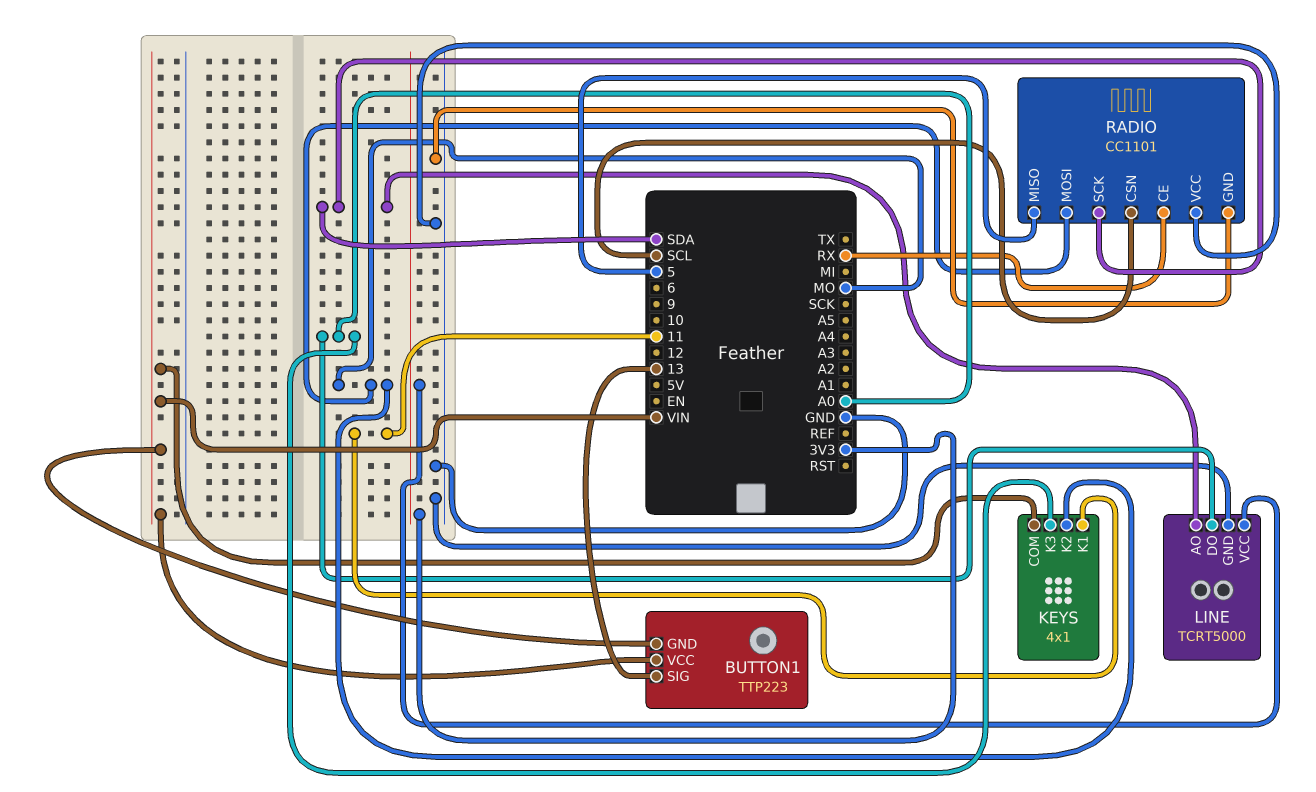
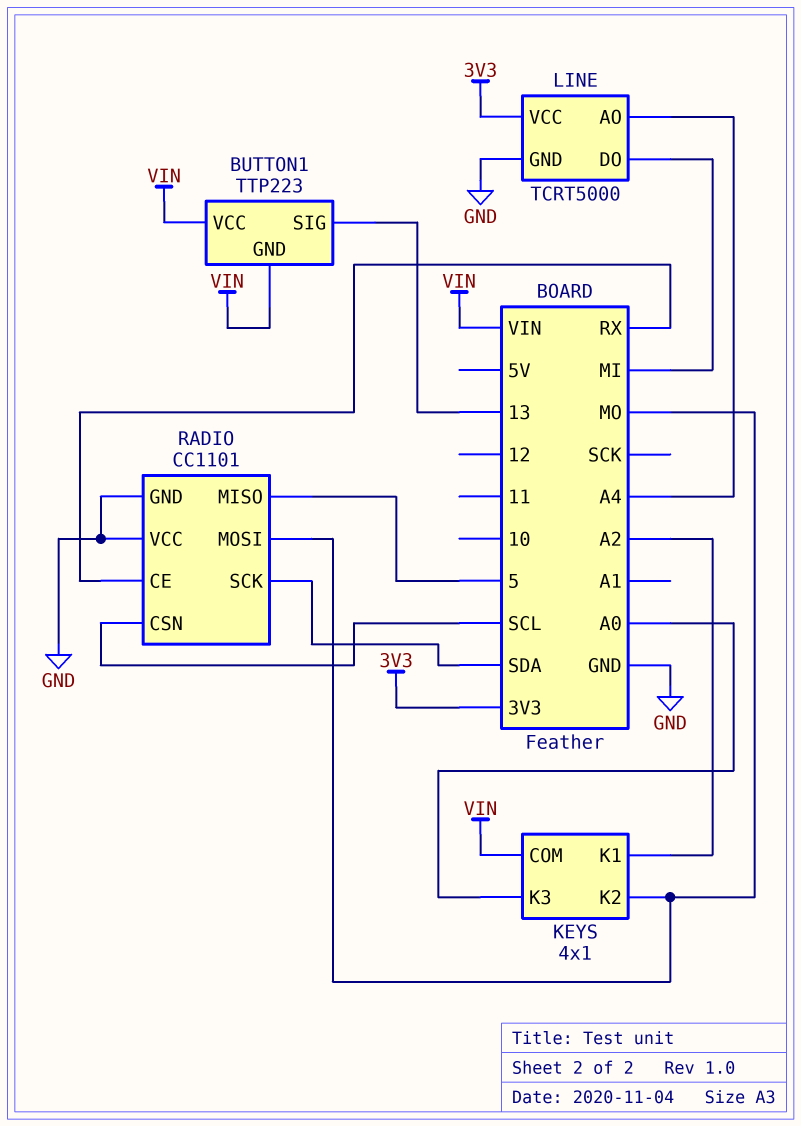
KEYS pin K1: 11 -> A2
LINE pin AO: SDA -> A4
LINE pin DO: A0 -> MI

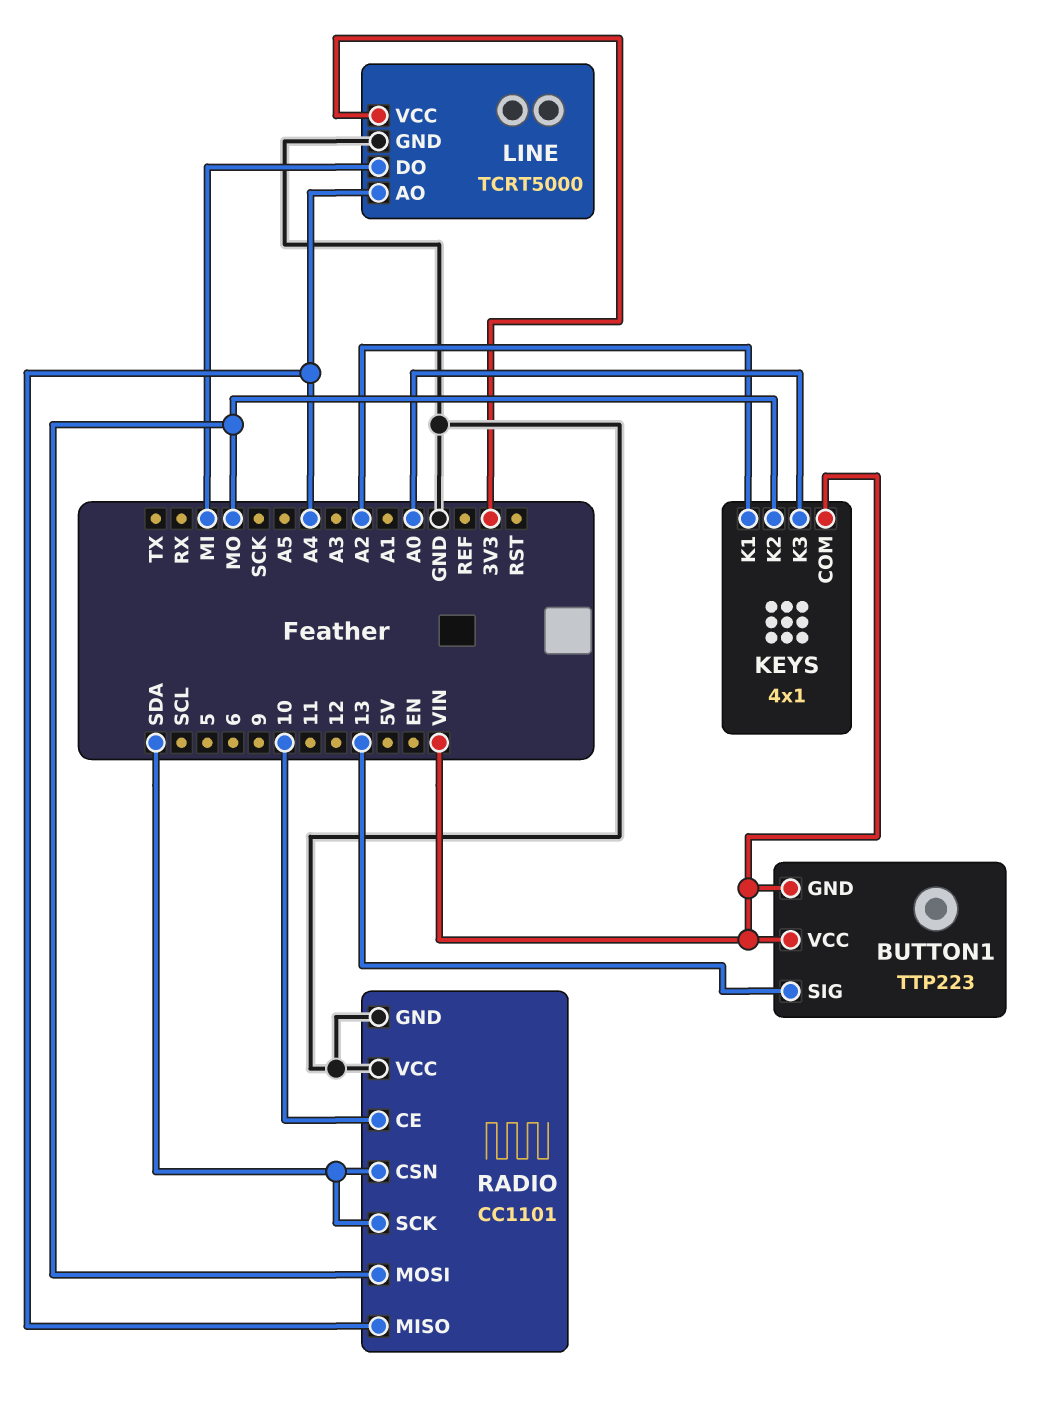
RADIO pin CE: RX -> 10
RADIO pin CSN: SCL -> SDA
RADIO pin MISO: 5 -> A4

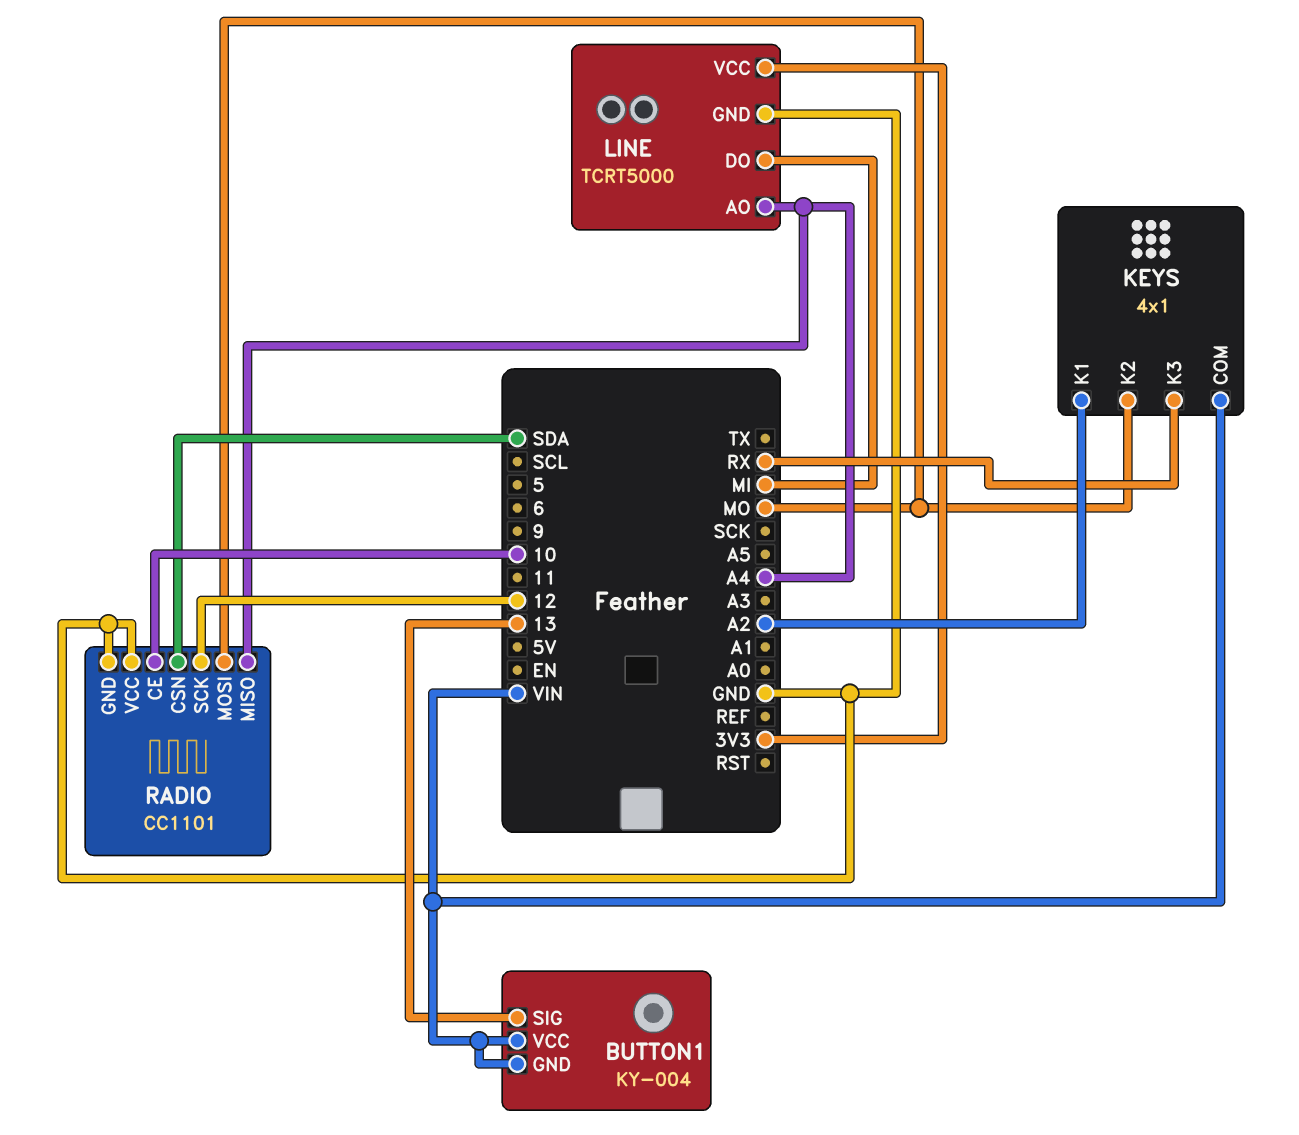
BUTTON1: TTP223 -> KY-004
KEYS pin K3: A0 -> RX
RADIO pin SCK: SDA -> 12

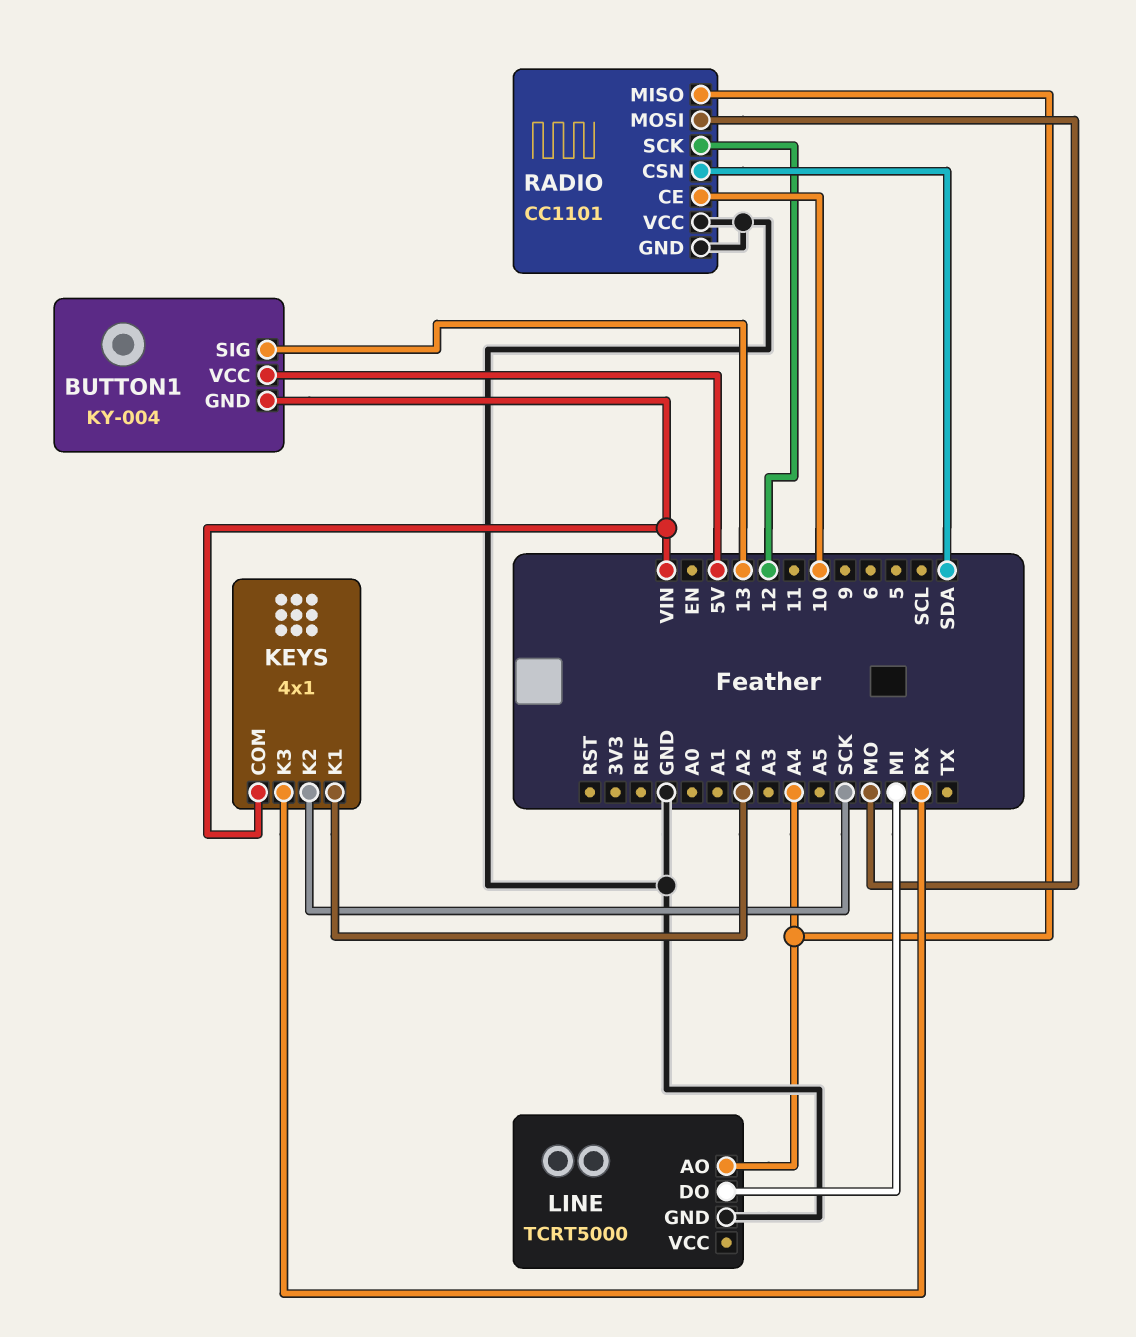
BUTTON1 pin VCC: VIN -> 5V
KEYS pin K2: MO -> SCK
LINE pin VCC: 3V3 -> none

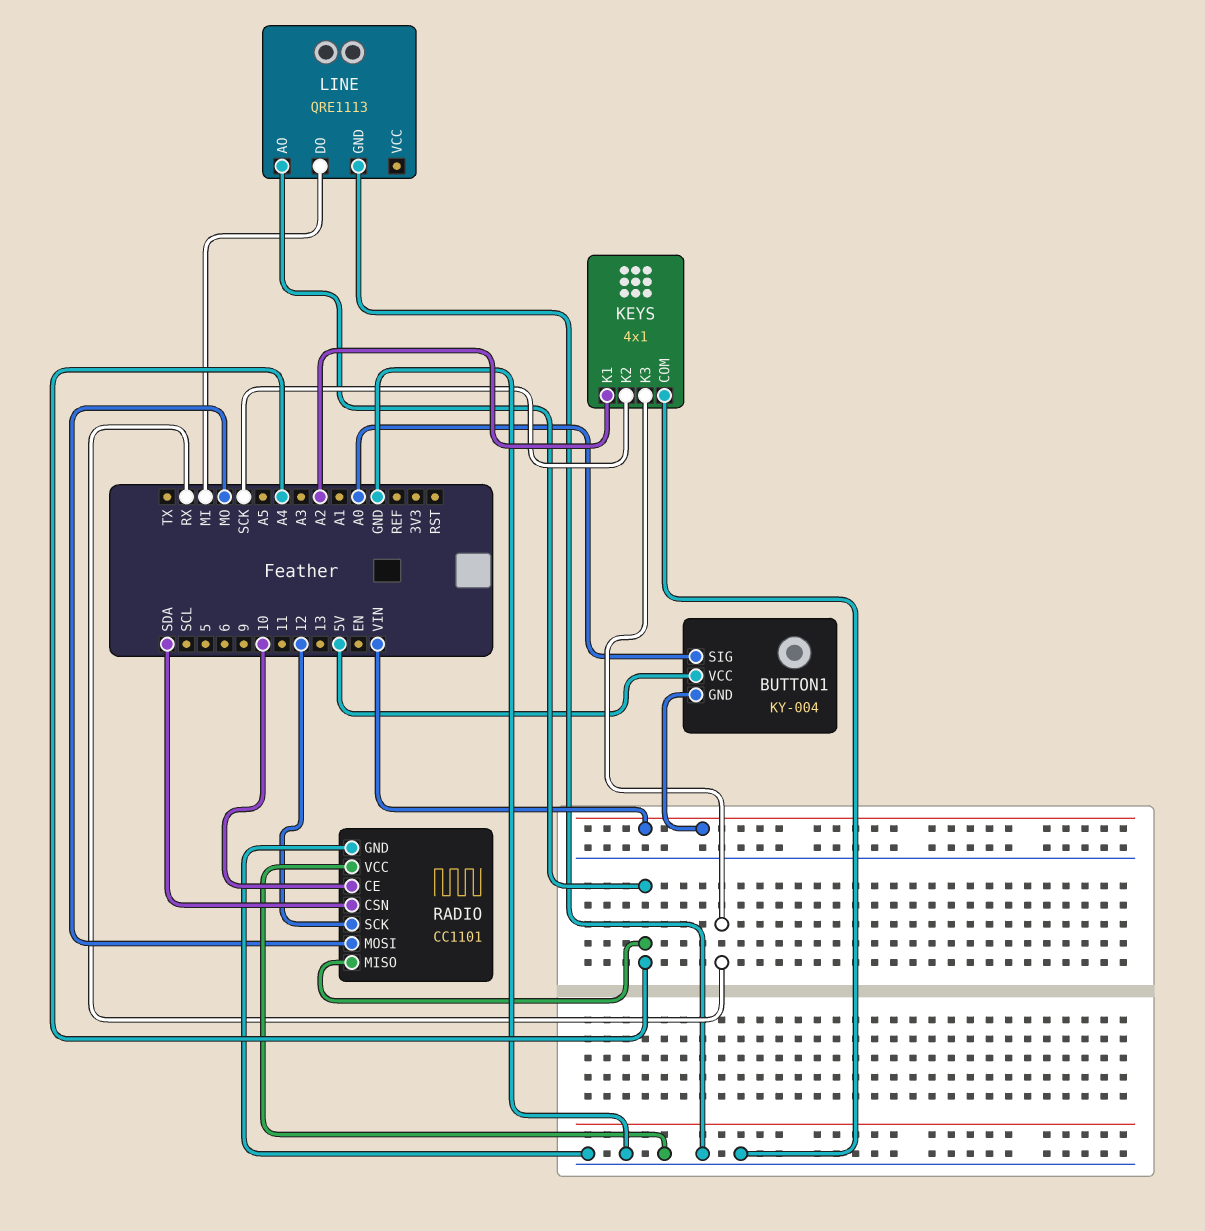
BUTTON1 pin SIG: 13 -> A0
KEYS pin COM: VIN -> GND
LINE: TCRT5000 -> QRE1113

